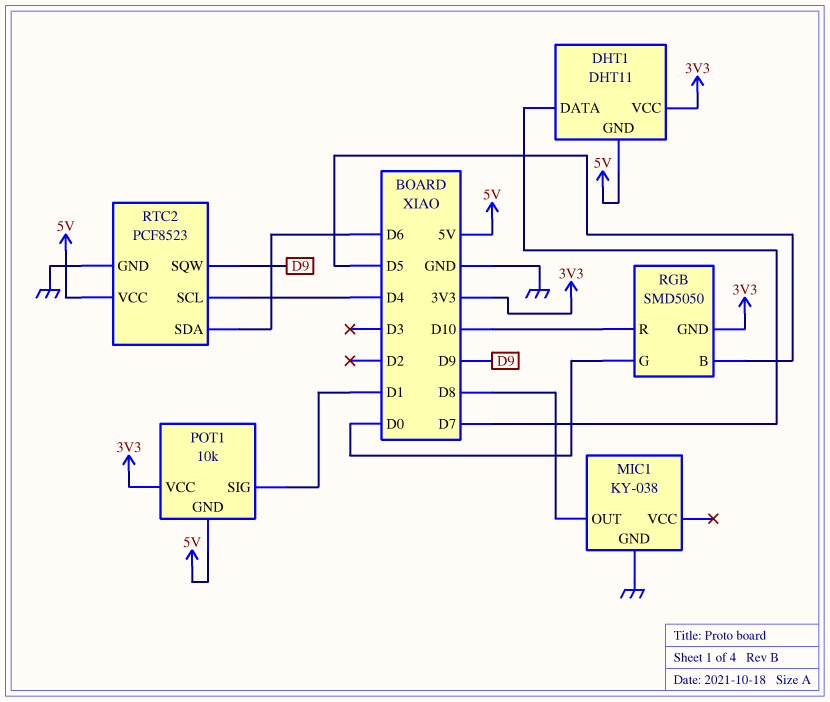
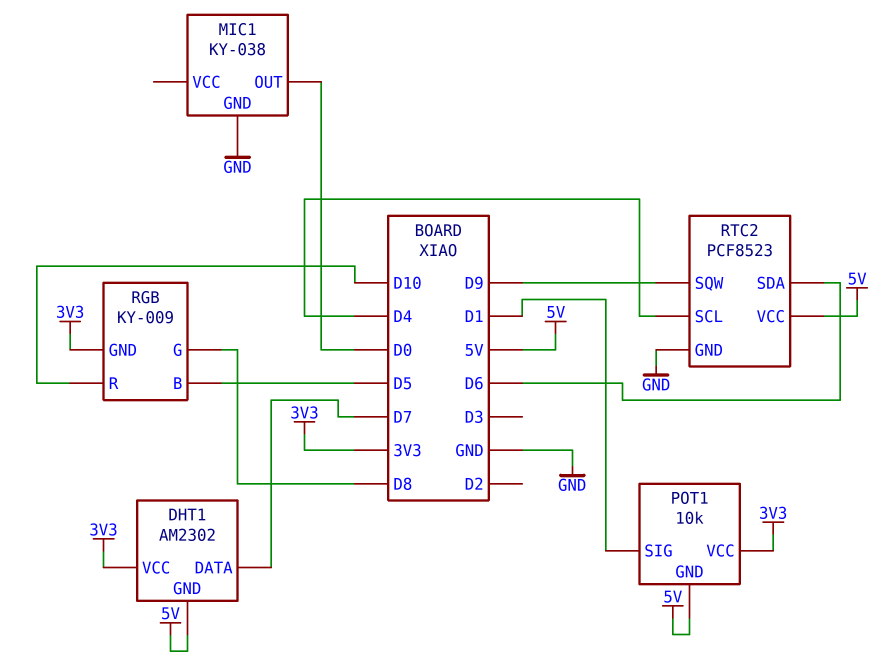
DHT1: DHT11 -> AM2302
MIC1 pin OUT: D8 -> D0
RGB: SMD5050 -> KY-009
RGB pin G: D0 -> D8

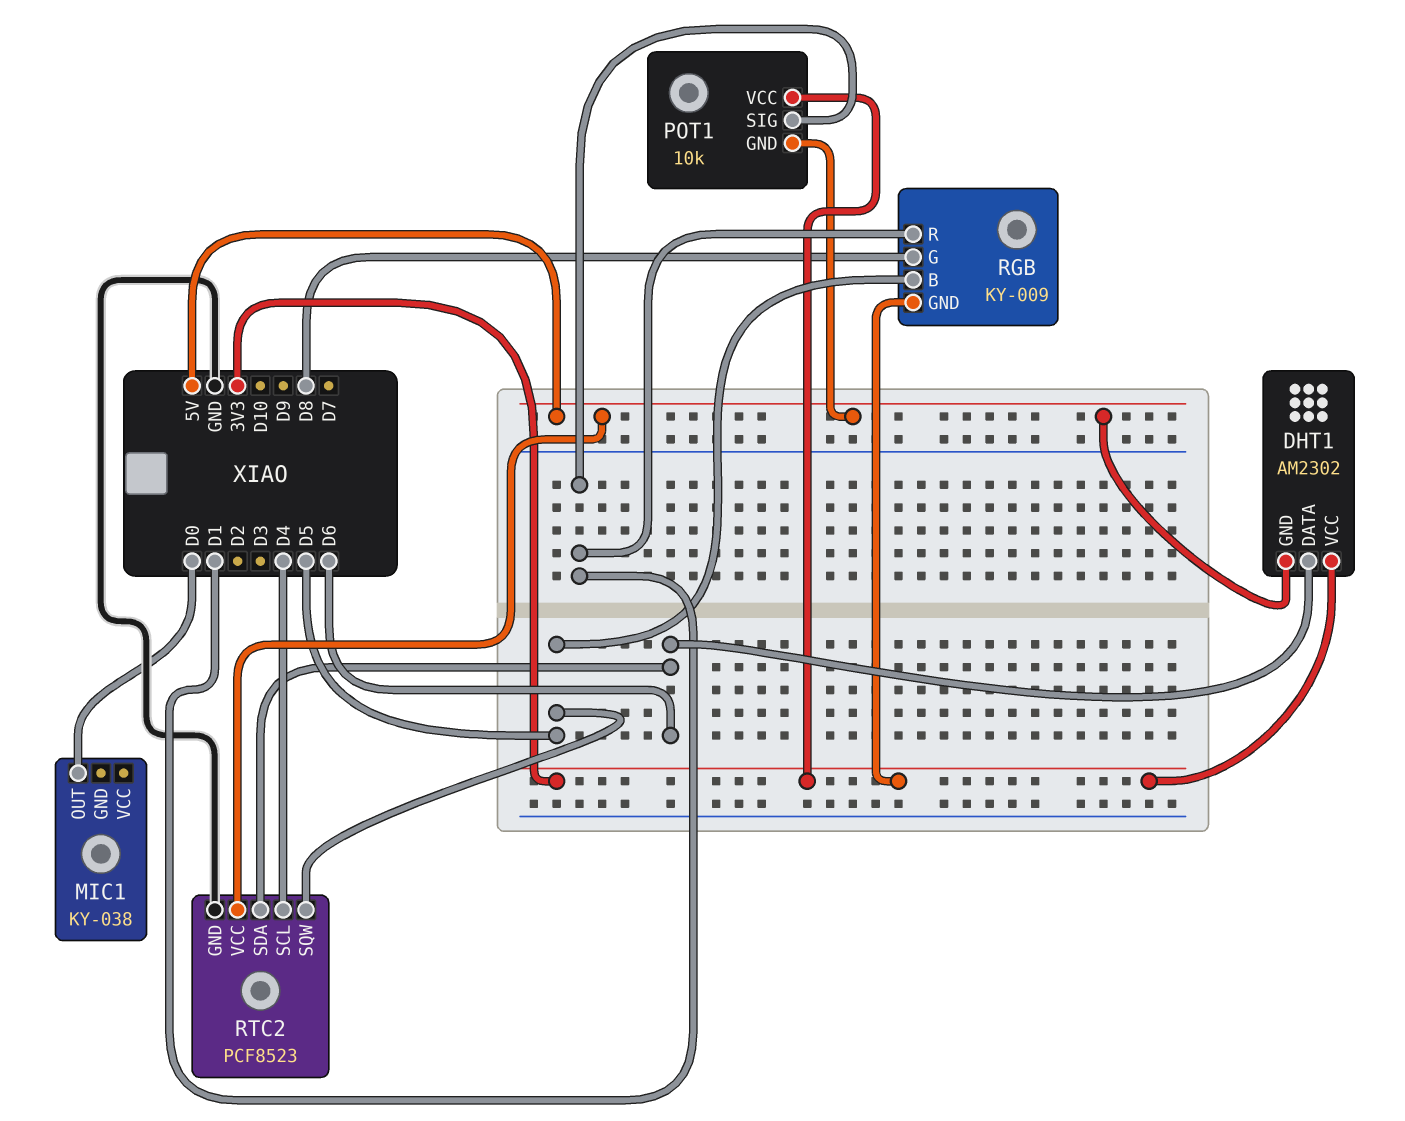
DHT1 pin DATA: D7 -> D6
MIC1 pin GND: GND -> none
RGB pin R: D10 -> D1
RTC2 pin SQW: D9 -> D5

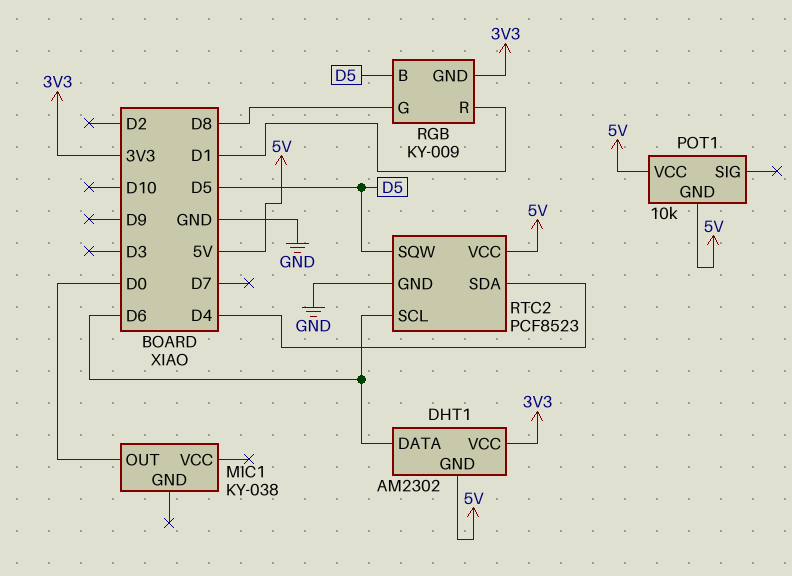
POT1 pin SIG: D1 -> none
POT1 pin VCC: 3V3 -> 5V
RTC2 pin SCL: D4 -> D6
RTC2 pin SDA: D6 -> D4

